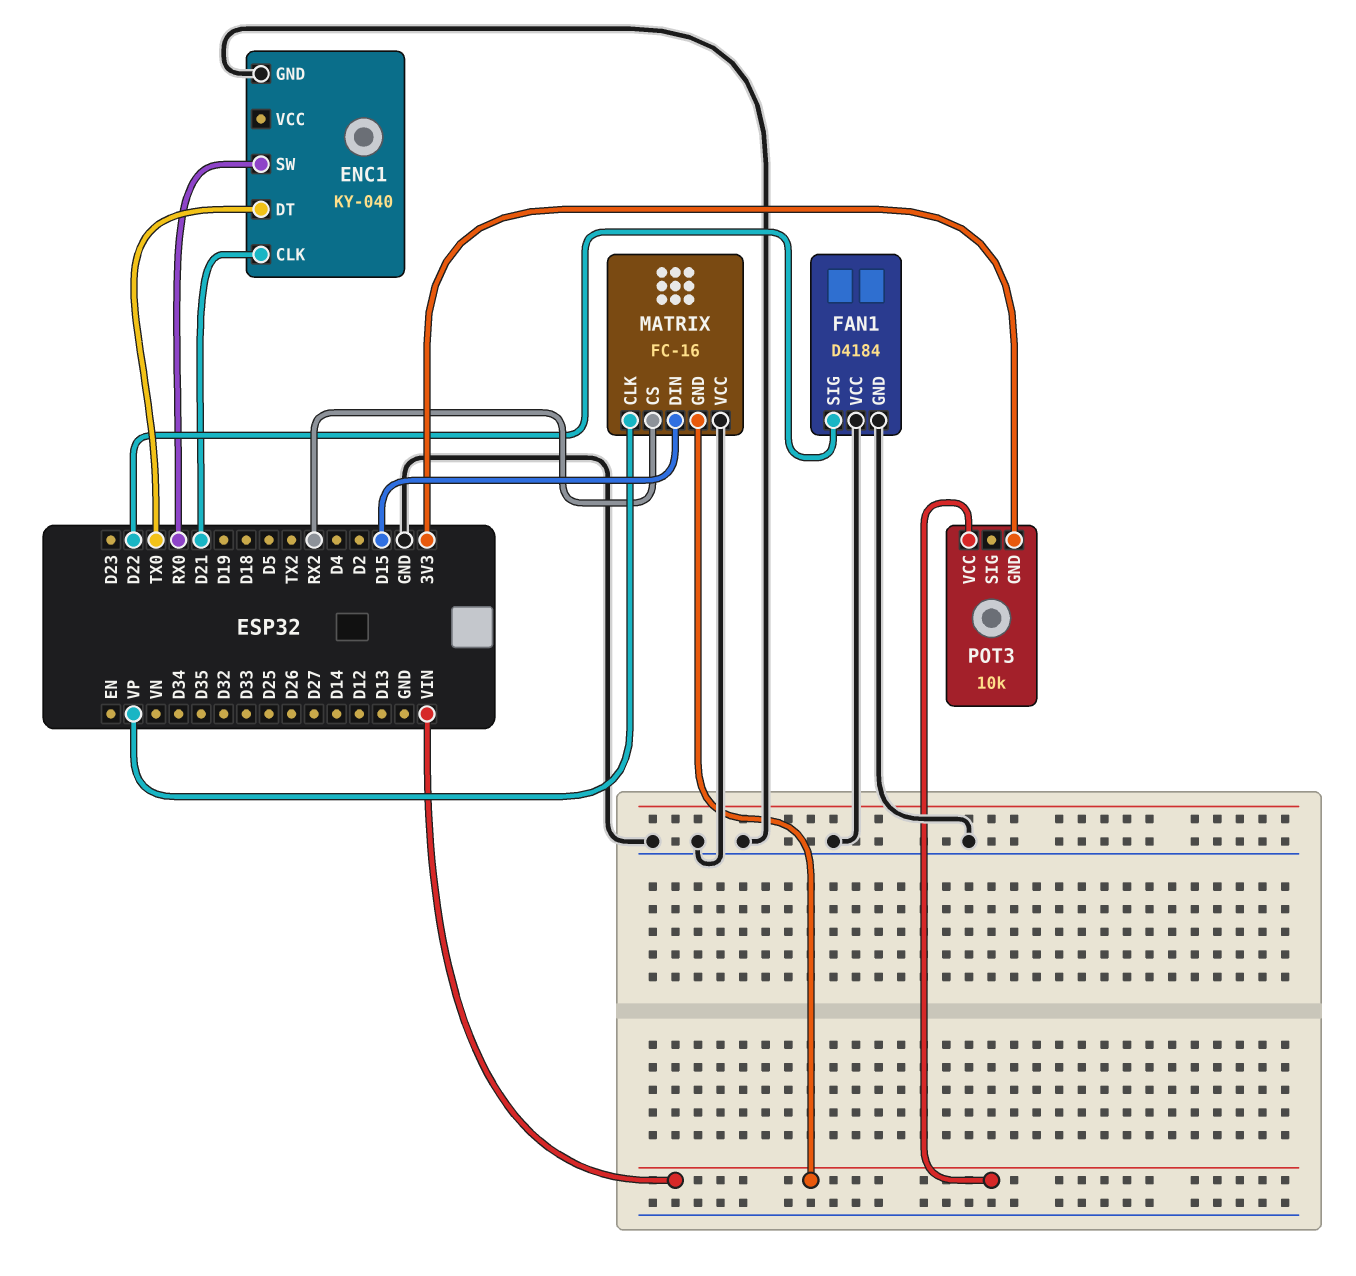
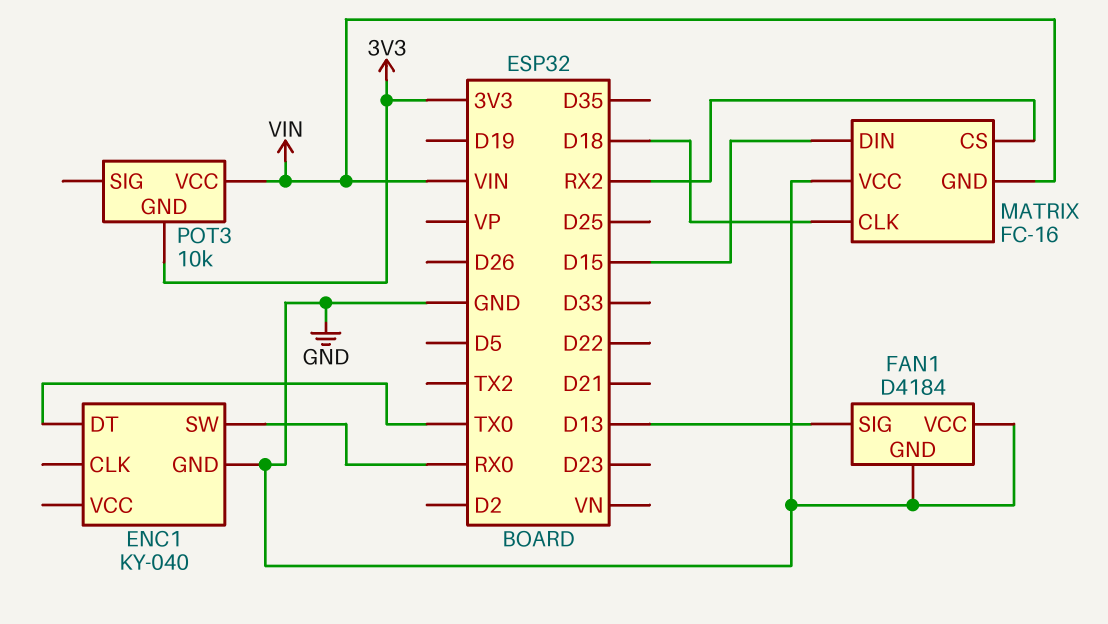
ENC1 pin CLK: D21 -> none
FAN1 pin SIG: D22 -> D13
MATRIX pin CLK: VP -> D18

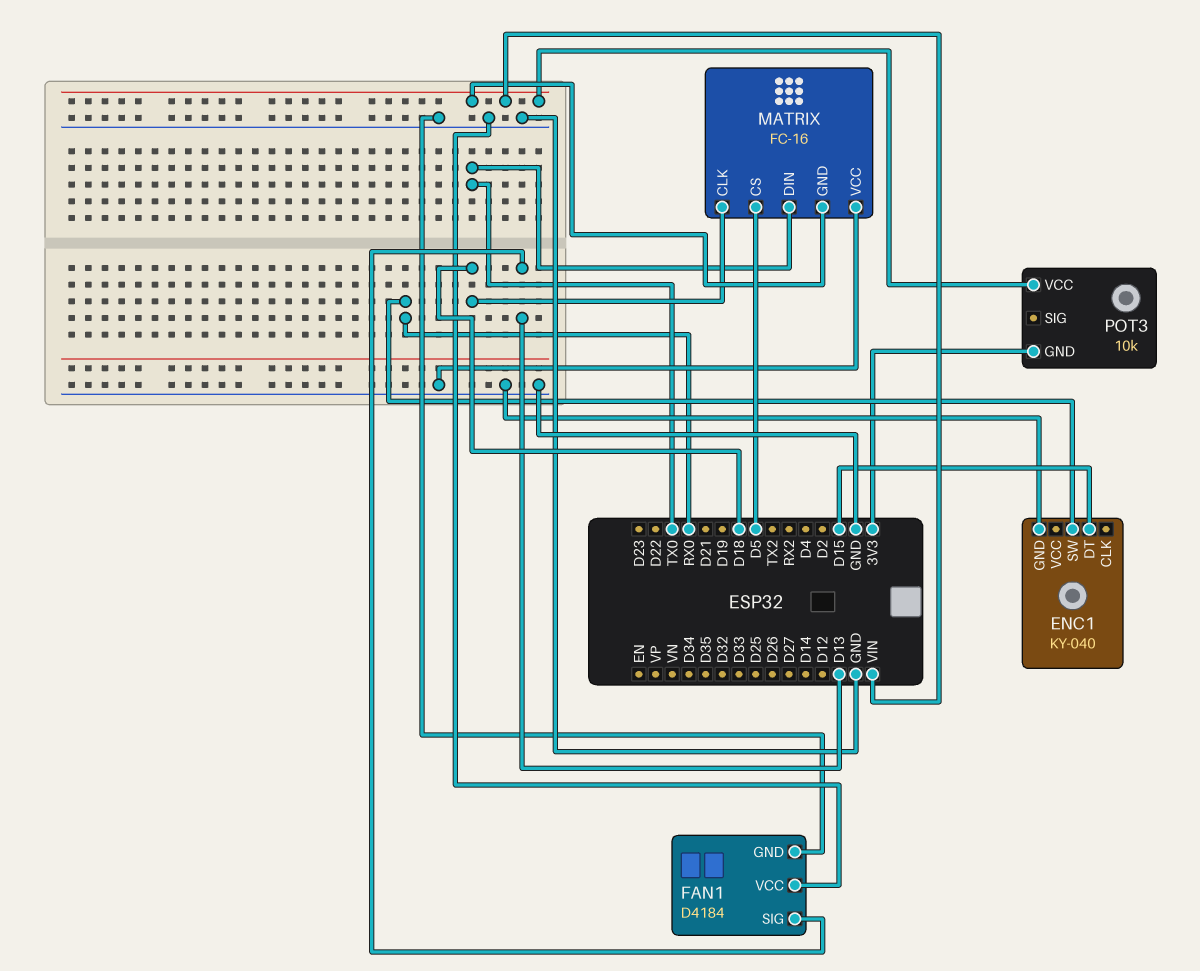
ENC1 pin DT: TX0 -> D15
MATRIX pin CS: RX2 -> D5
MATRIX pin DIN: D15 -> TX0

